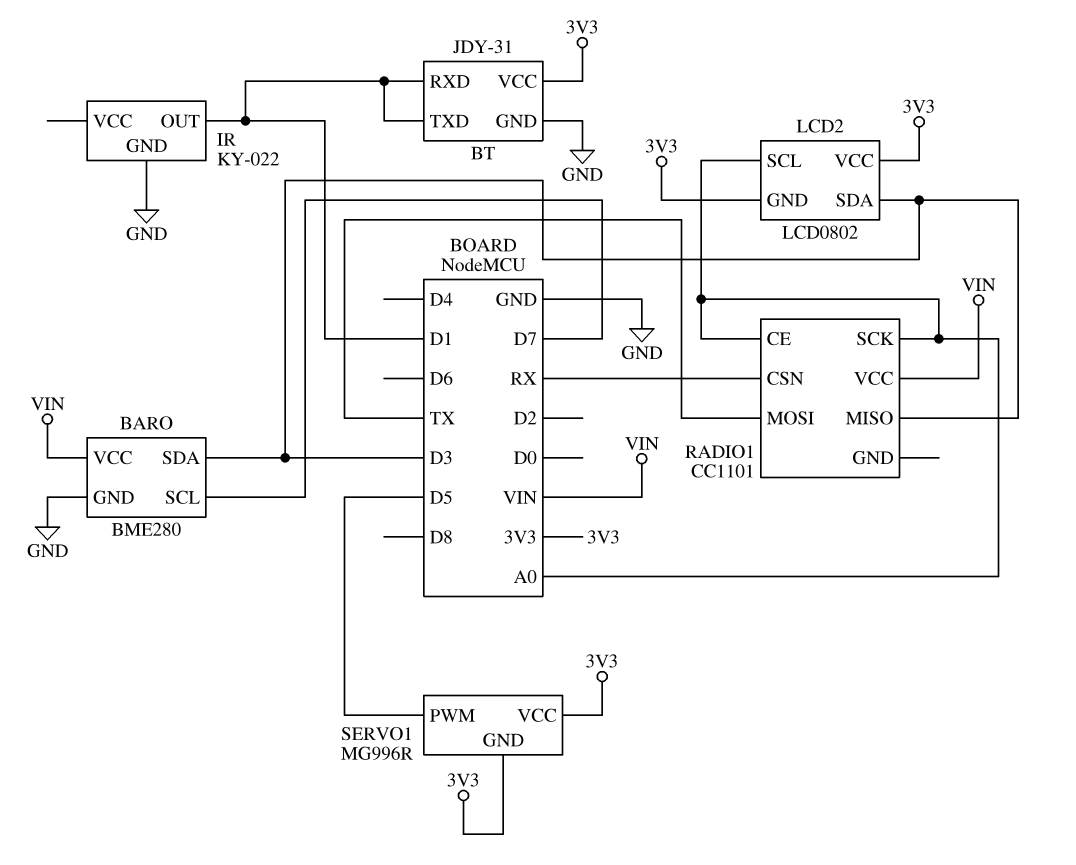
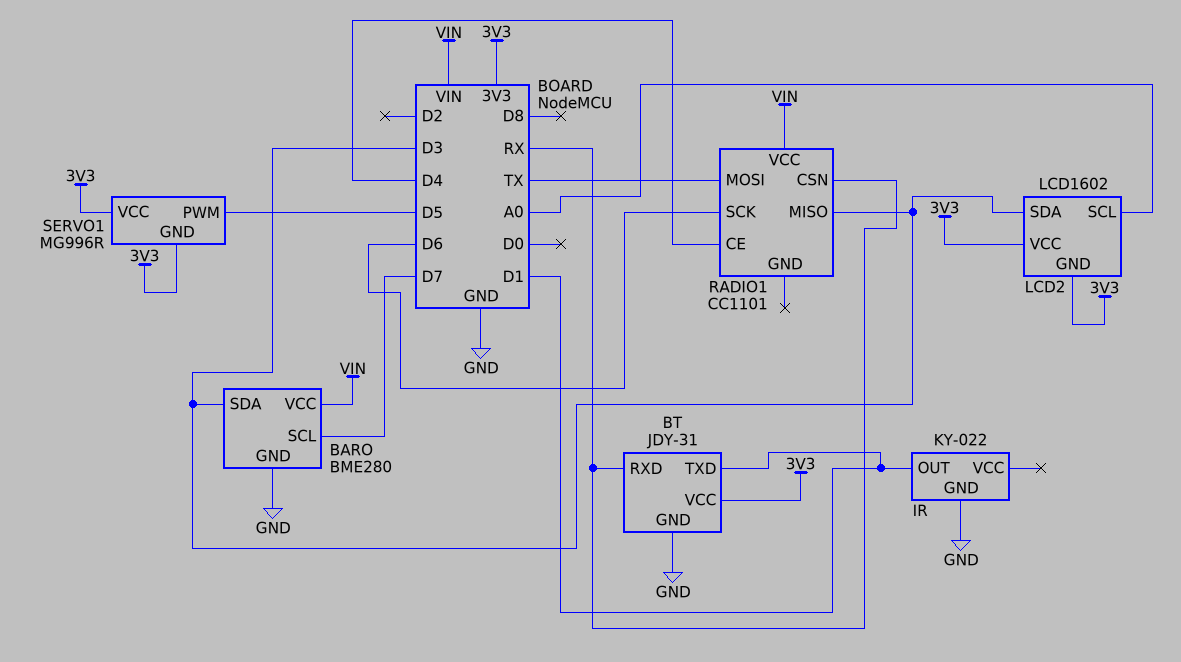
BT pin RXD: D1 -> RX
LCD2: LCD0802 -> LCD1602
RADIO1 pin CE: A0 -> D4
RADIO1 pin SCK: A0 -> D6

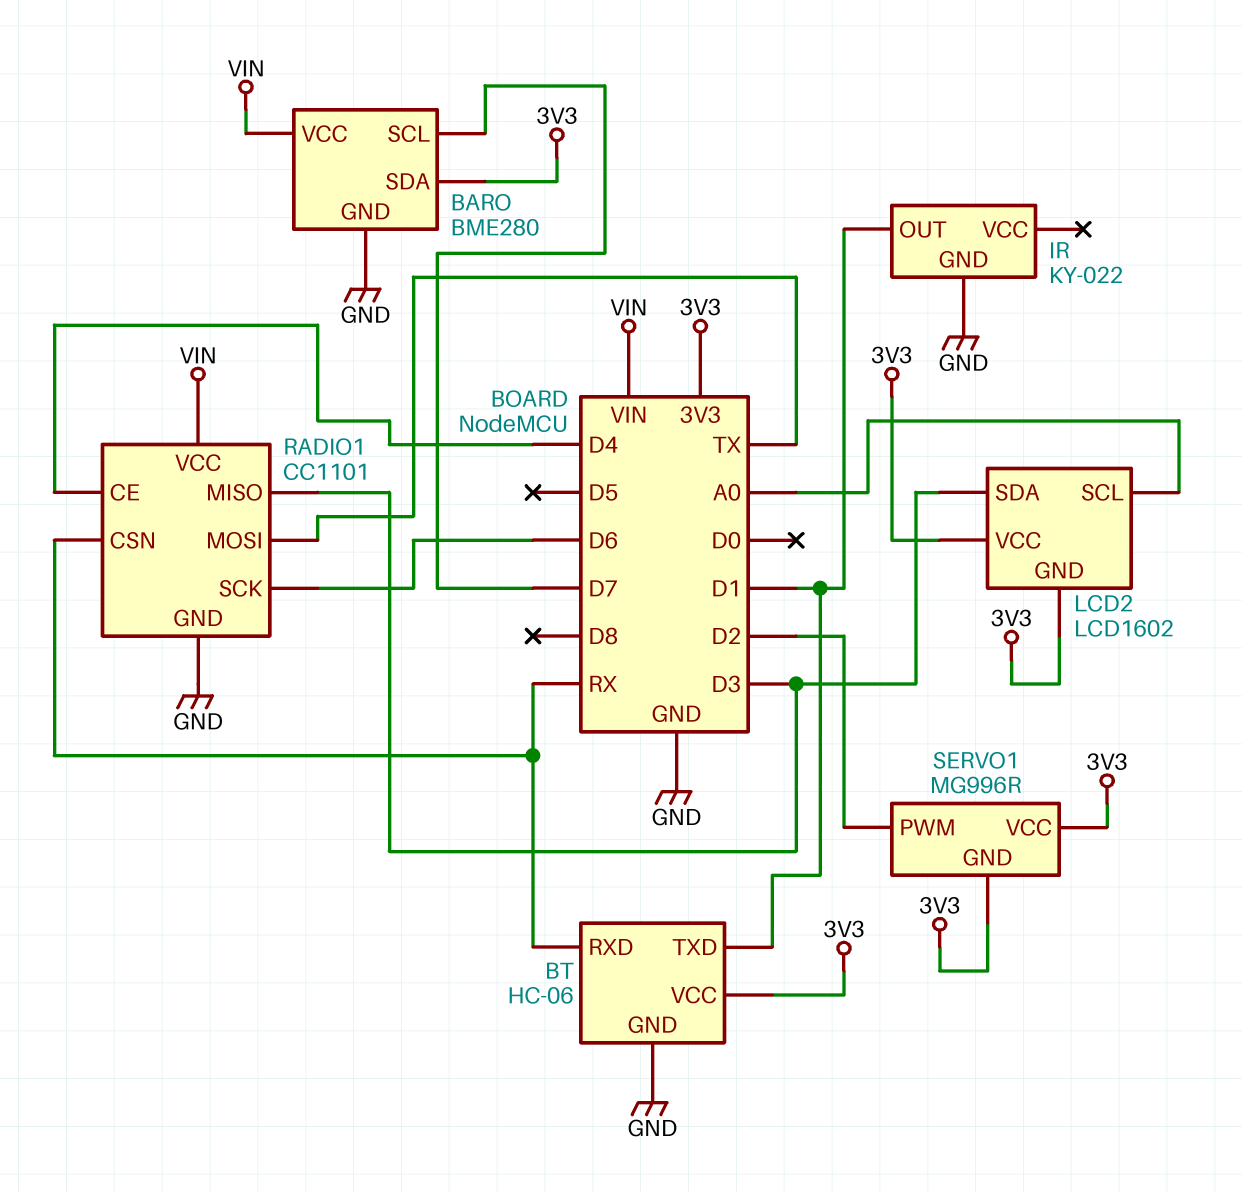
BARO pin SDA: D3 -> 3V3
BT: JDY-31 -> HC-06
RADIO1 pin GND: none -> GND
SERVO1 pin PWM: D5 -> D2

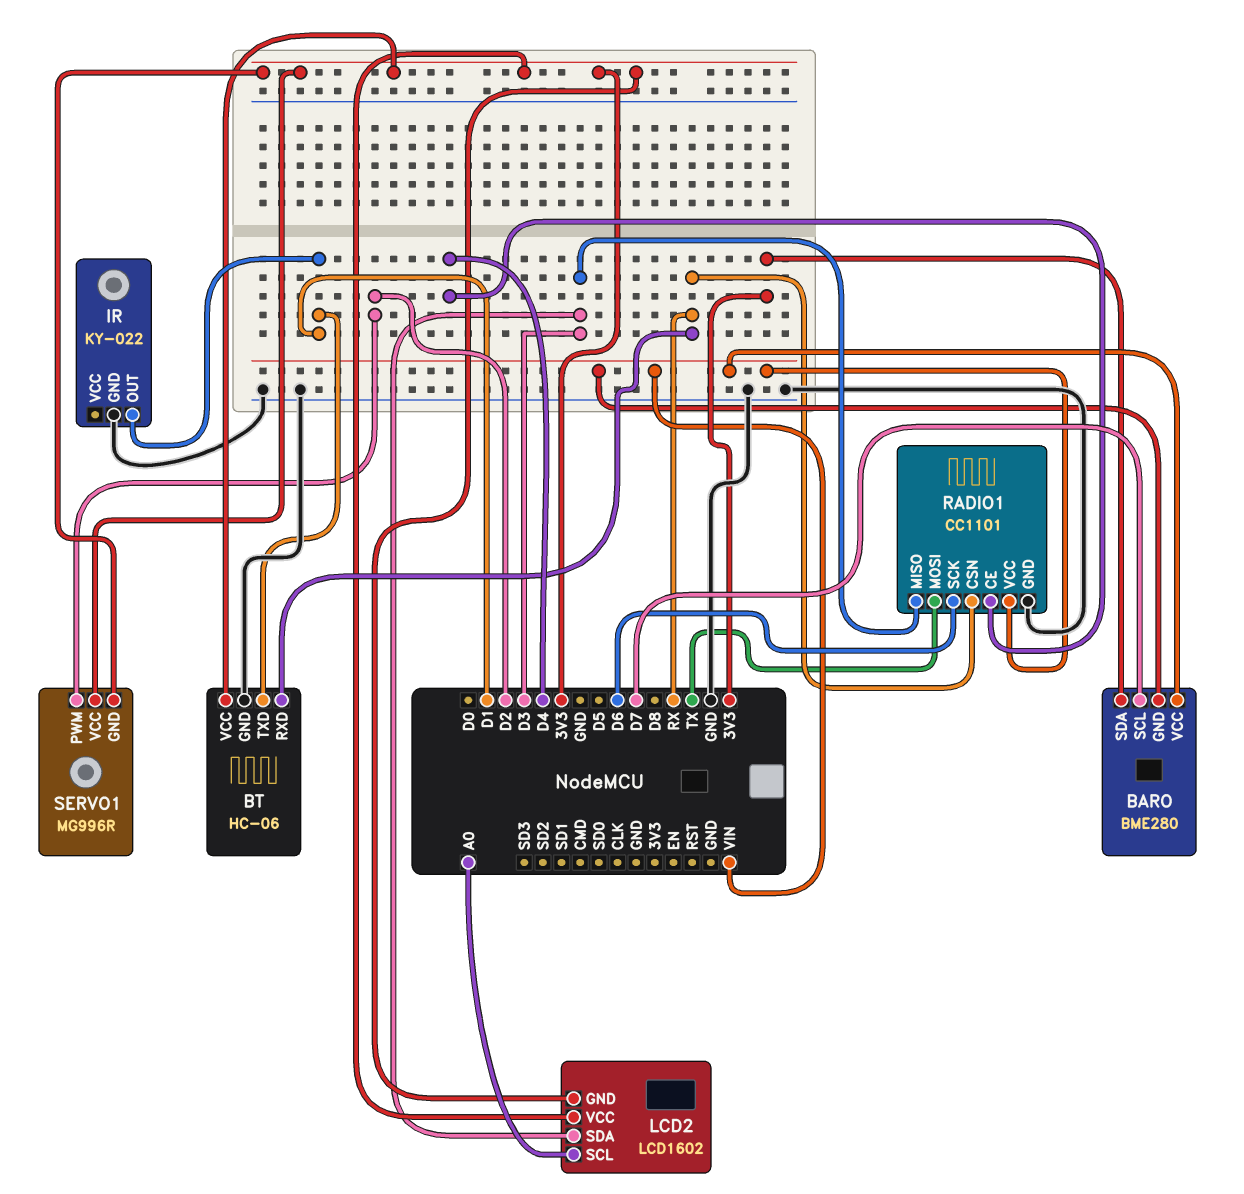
BARO pin GND: GND -> VIN

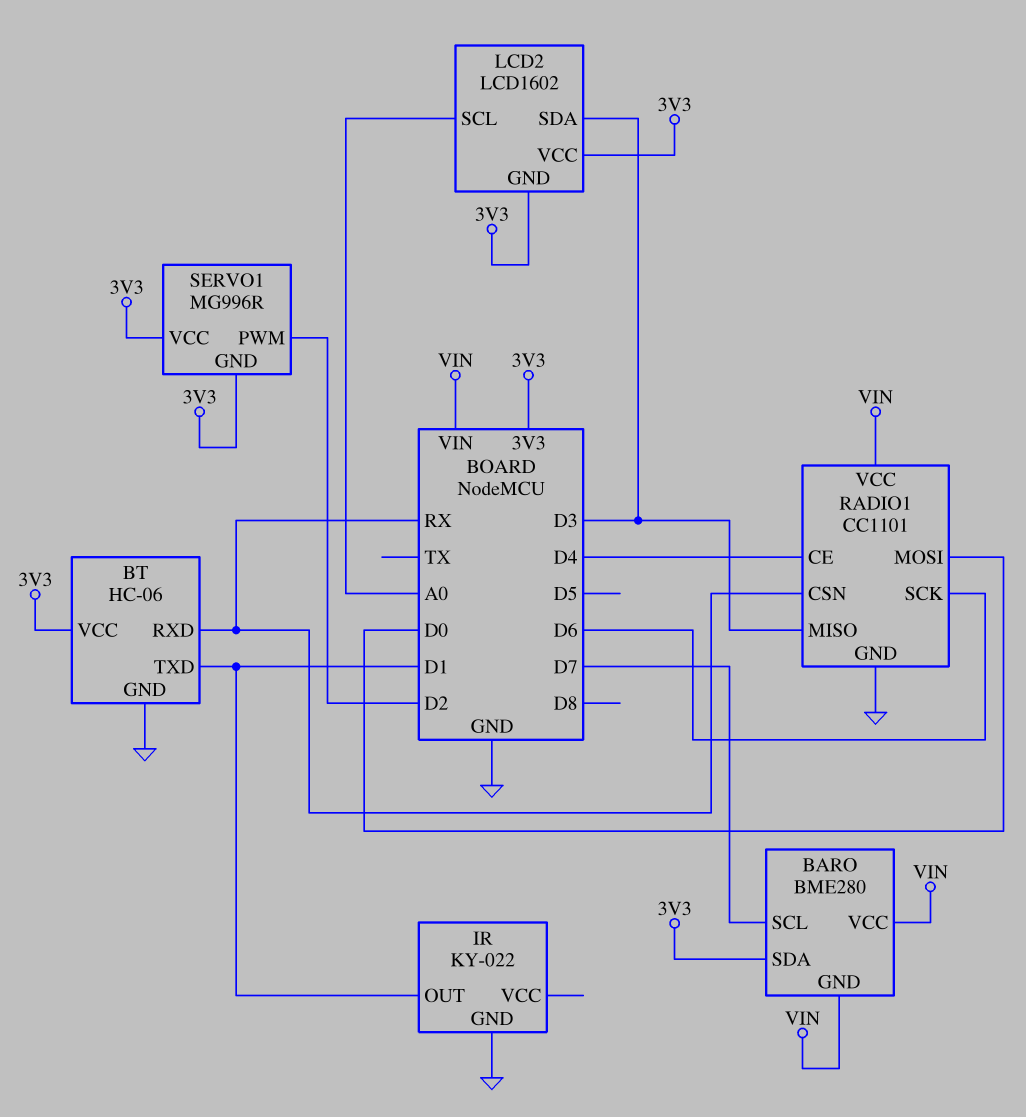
RADIO1 pin MOSI: TX -> D0

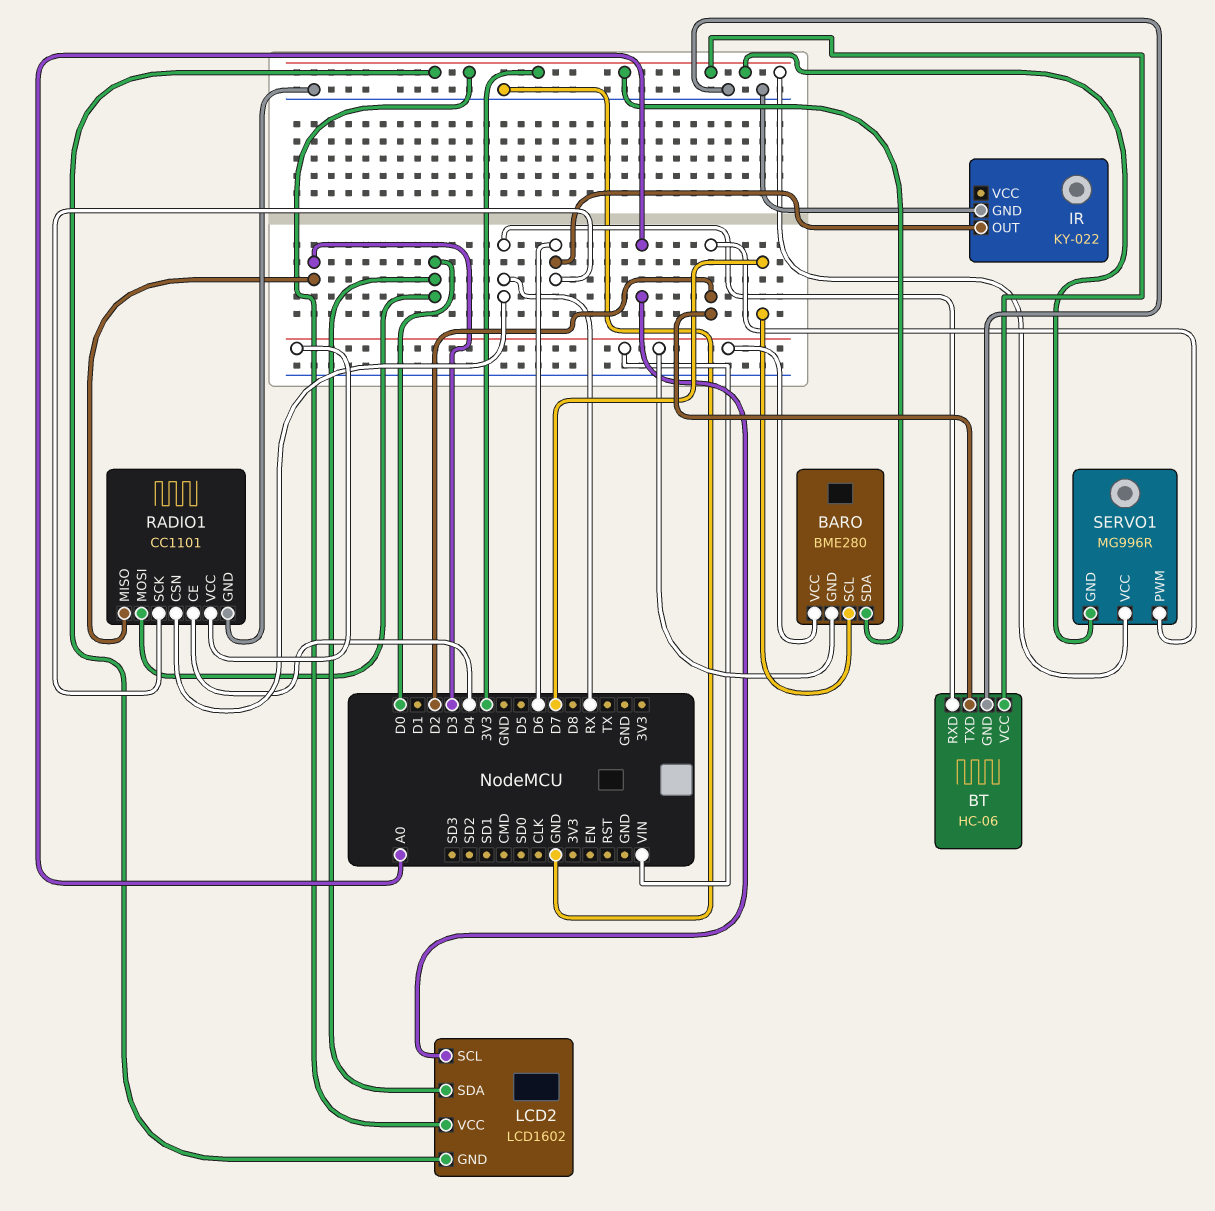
BT pin TXD: D1 -> D2
IR pin OUT: D1 -> D6
LCD2 pin SDA: D3 -> D0

